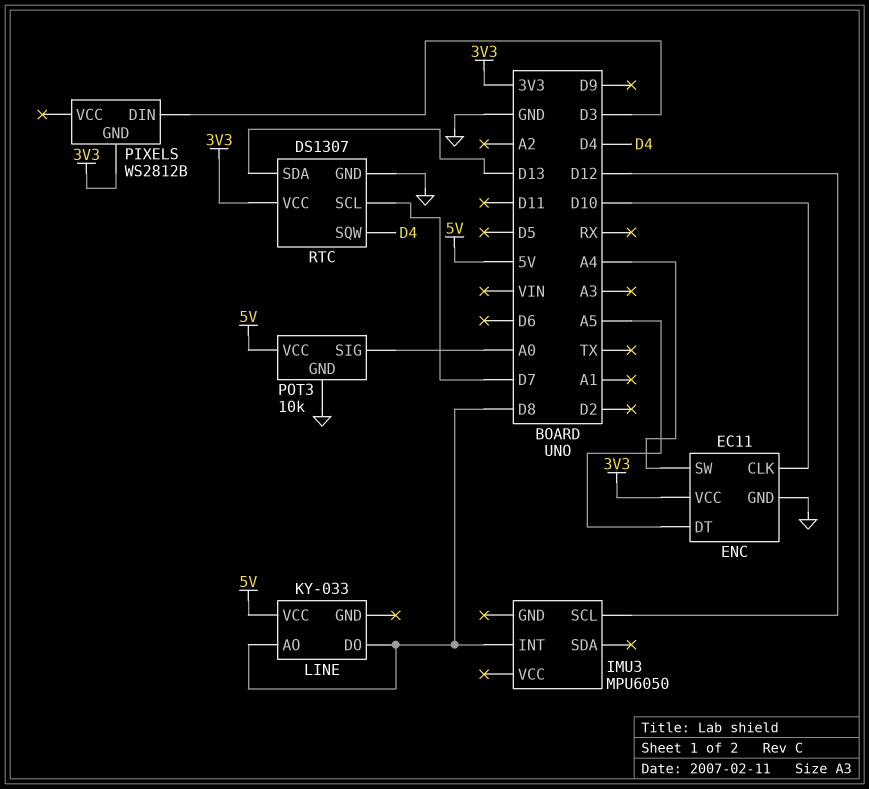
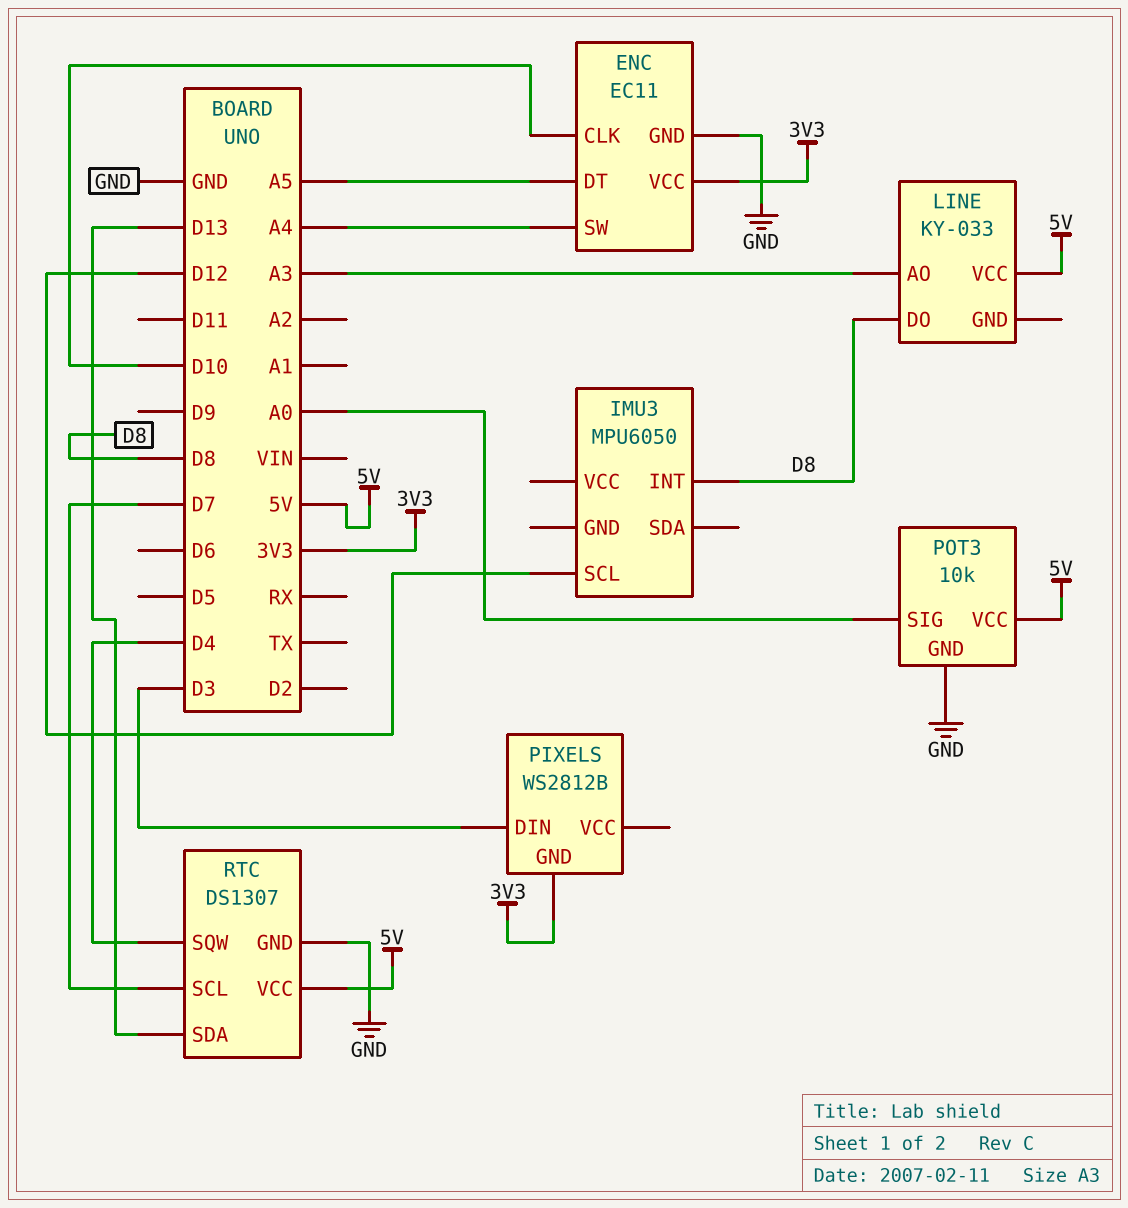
LINE pin AO: D8 -> A3
RTC pin VCC: 3V3 -> 5V

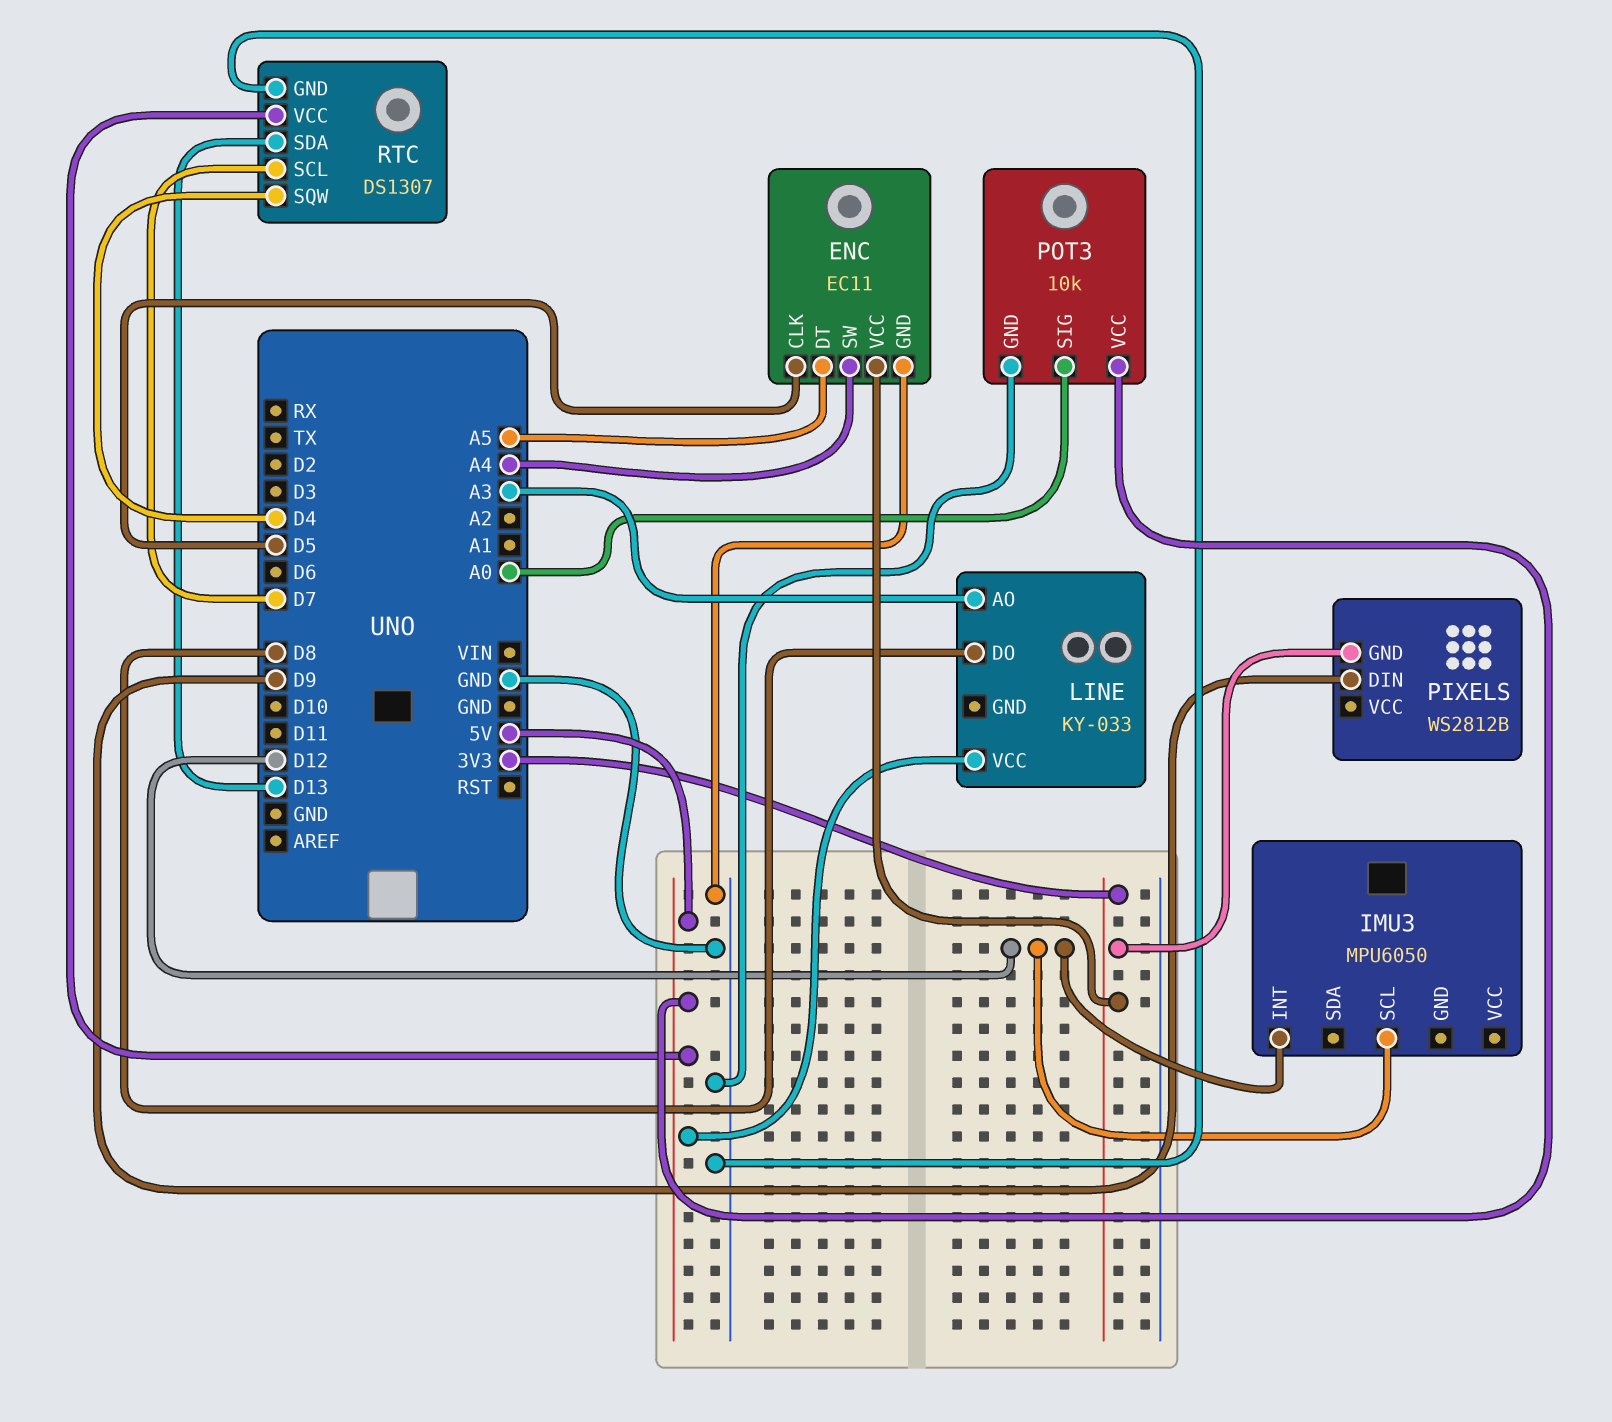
ENC pin CLK: D10 -> D5
IMU3 pin INT: D8 -> D12
PIXELS pin DIN: D3 -> D9

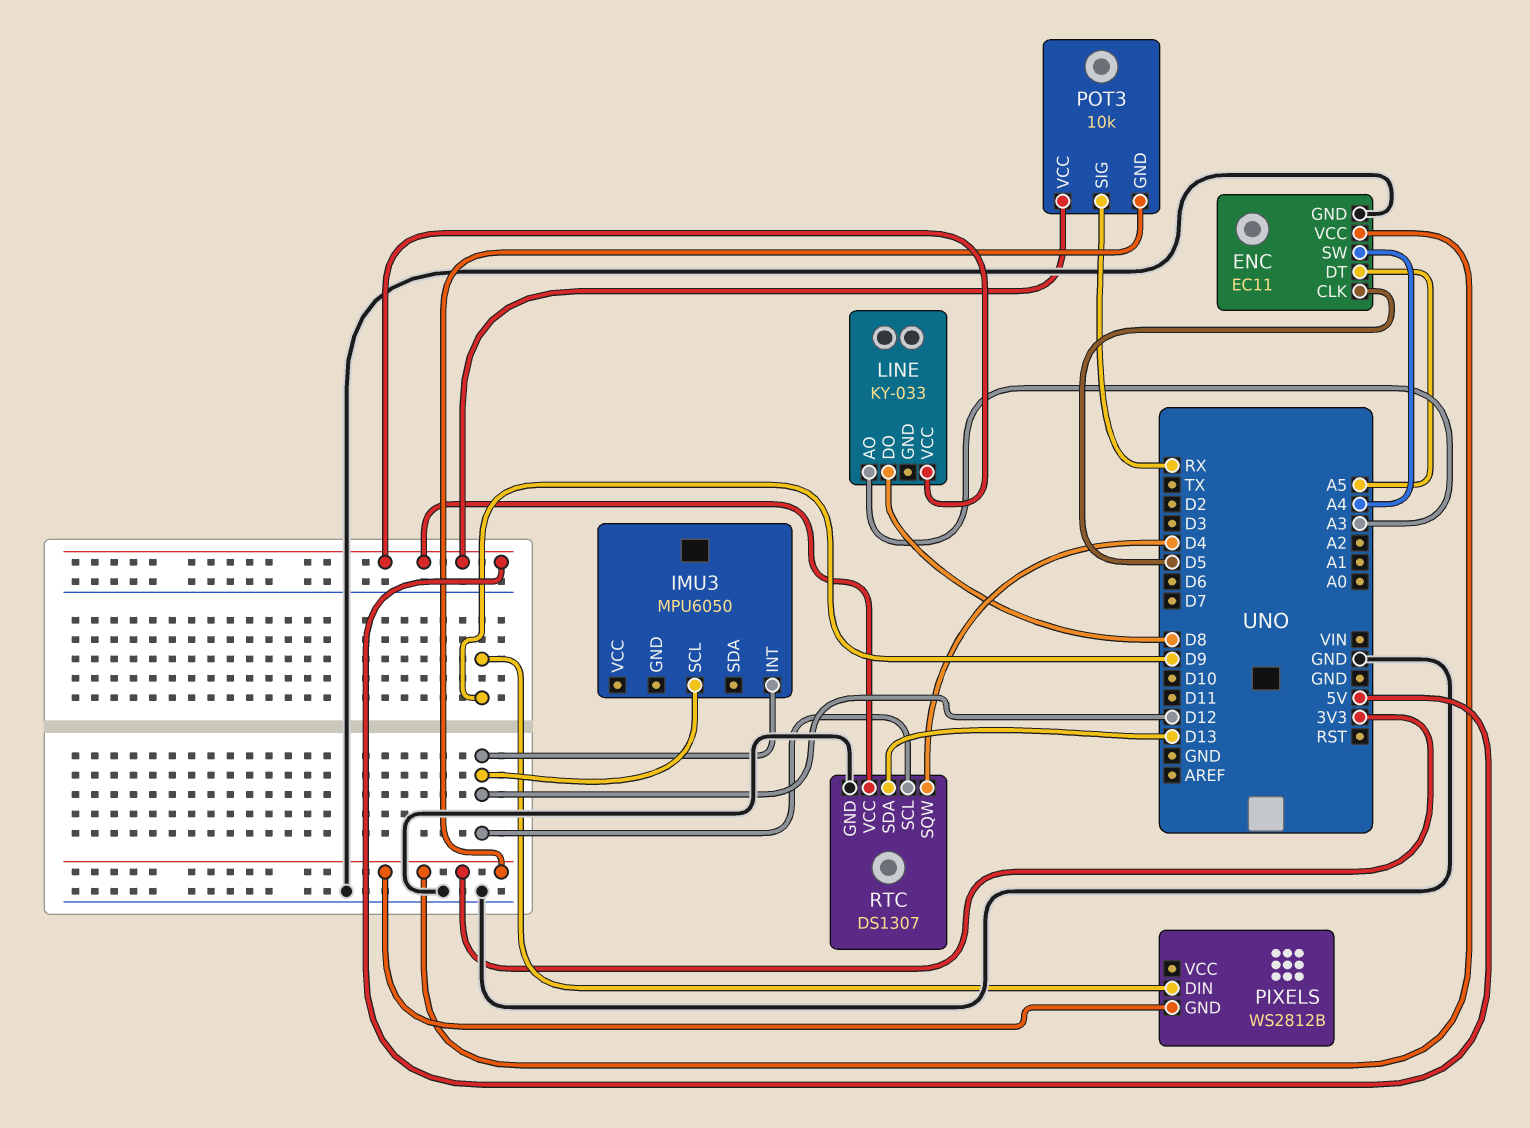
POT3 pin GND: GND -> 3V3
POT3 pin SIG: A0 -> RX
RTC pin SCL: D7 -> D12

